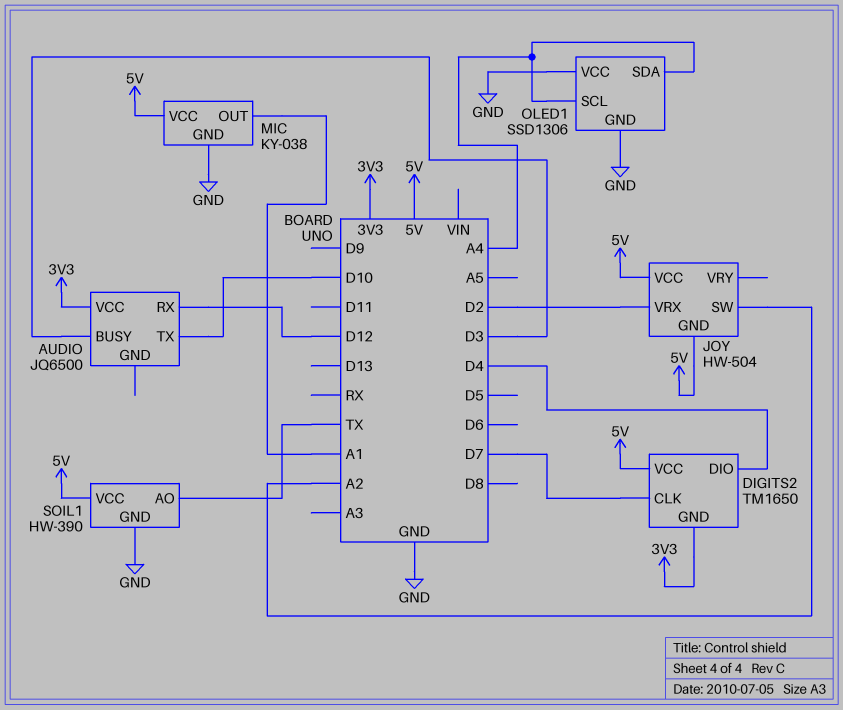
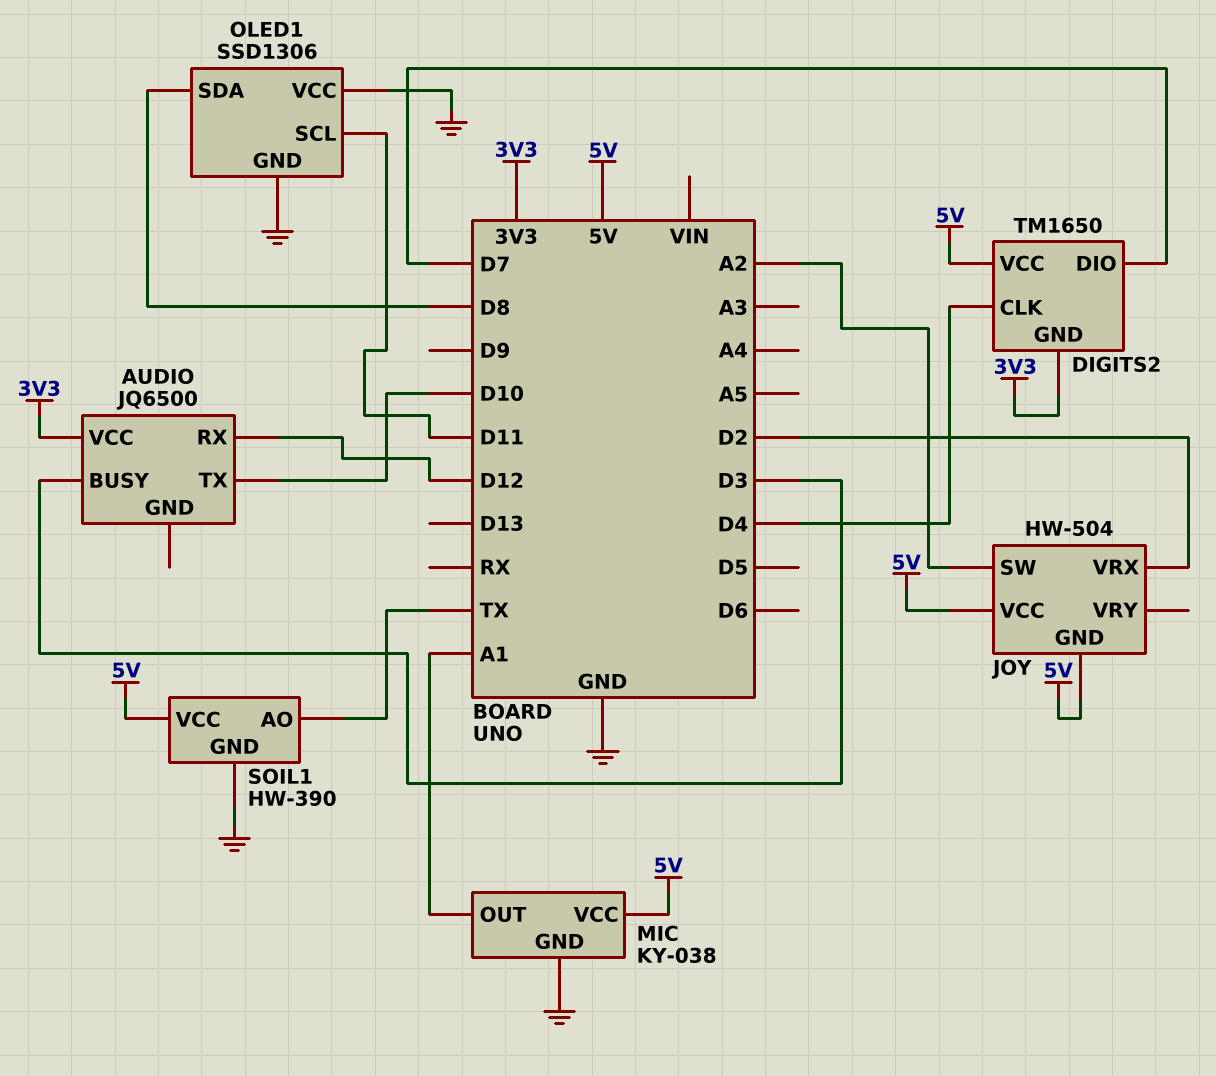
DIGITS2 pin CLK: D7 -> D4
DIGITS2 pin DIO: D4 -> D7
OLED1 pin SCL: A4 -> D11
OLED1 pin SDA: A4 -> D8

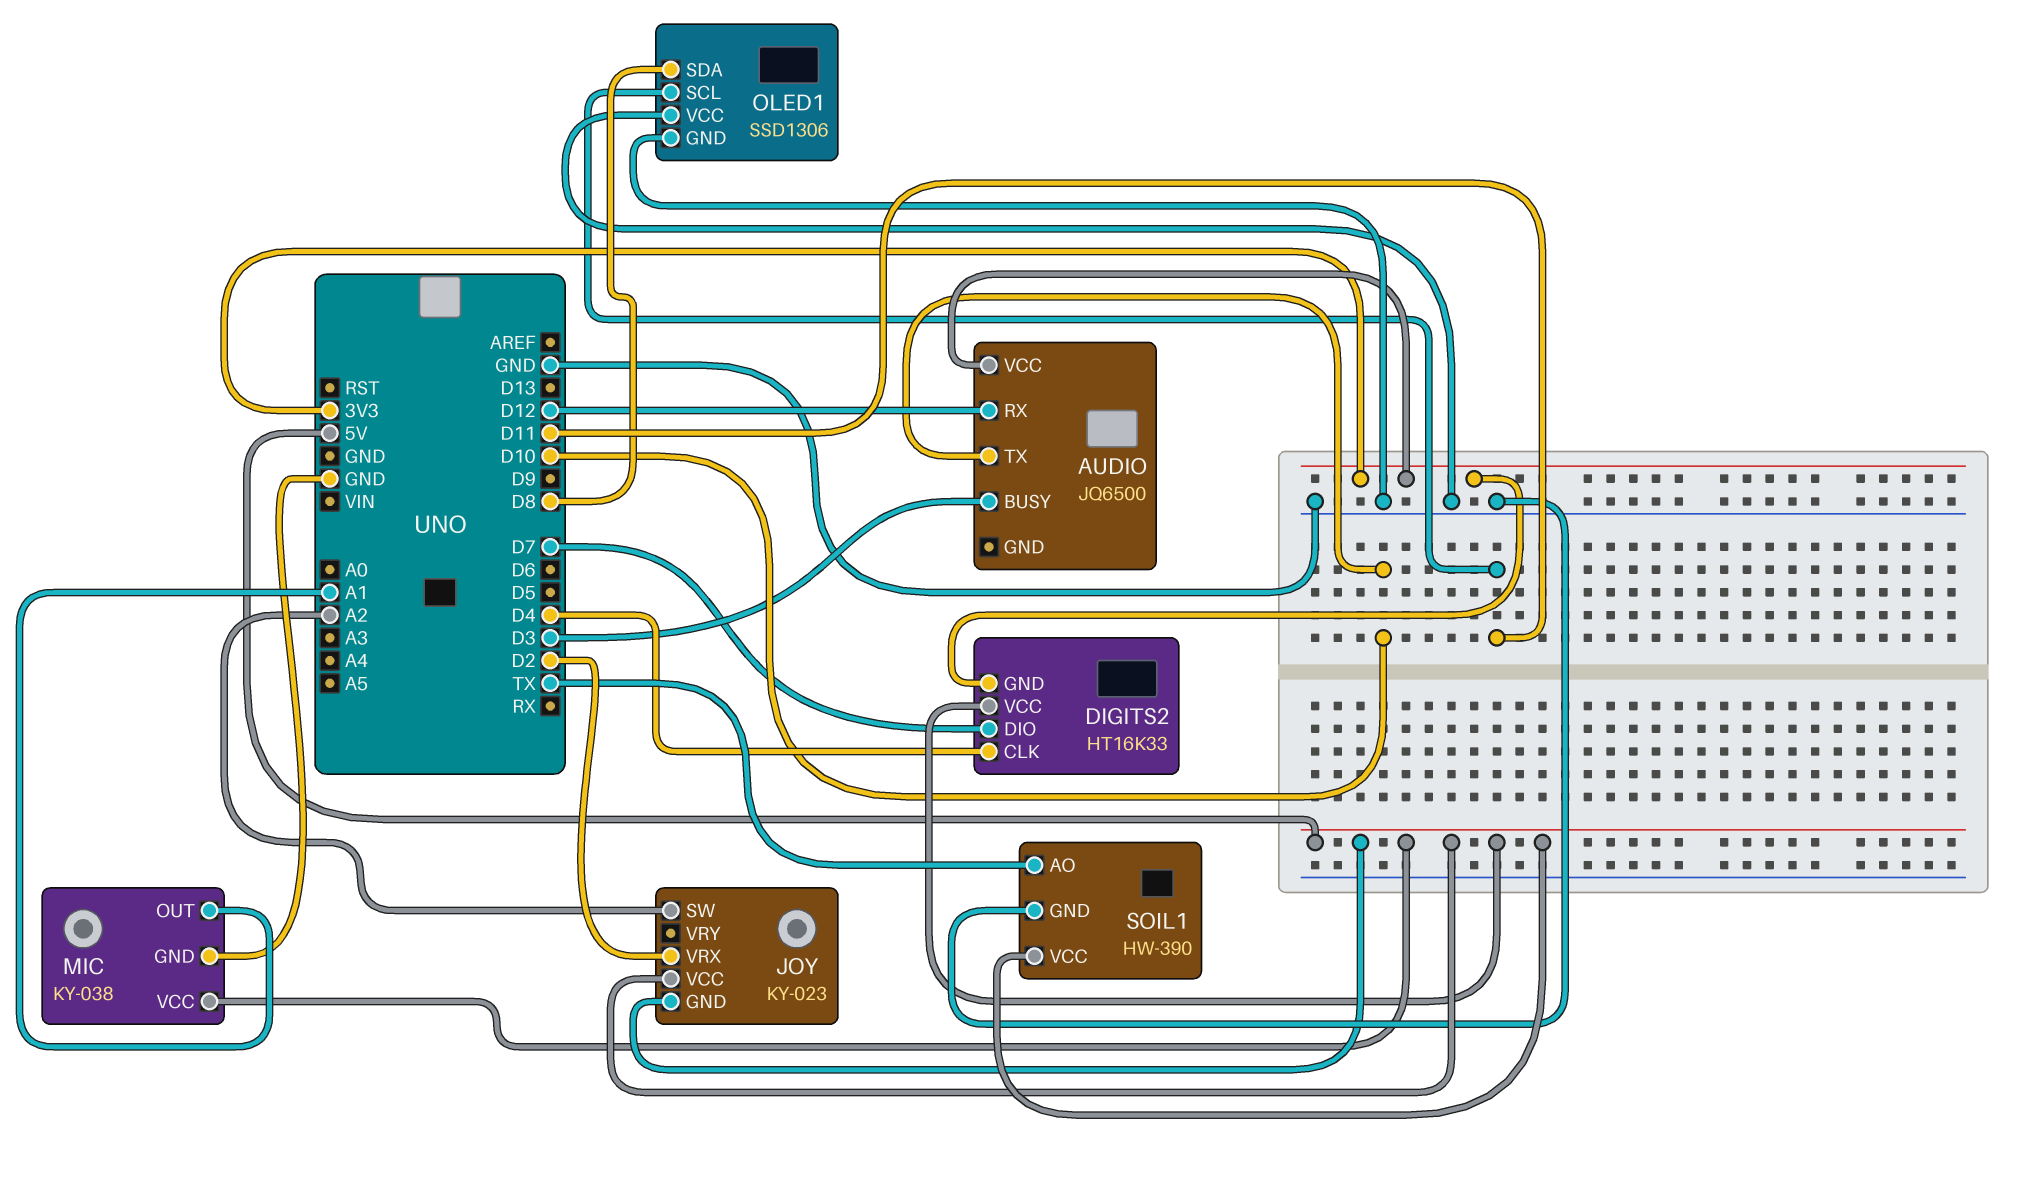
DIGITS2: TM1650 -> HT16K33
JOY: HW-504 -> KY-023

